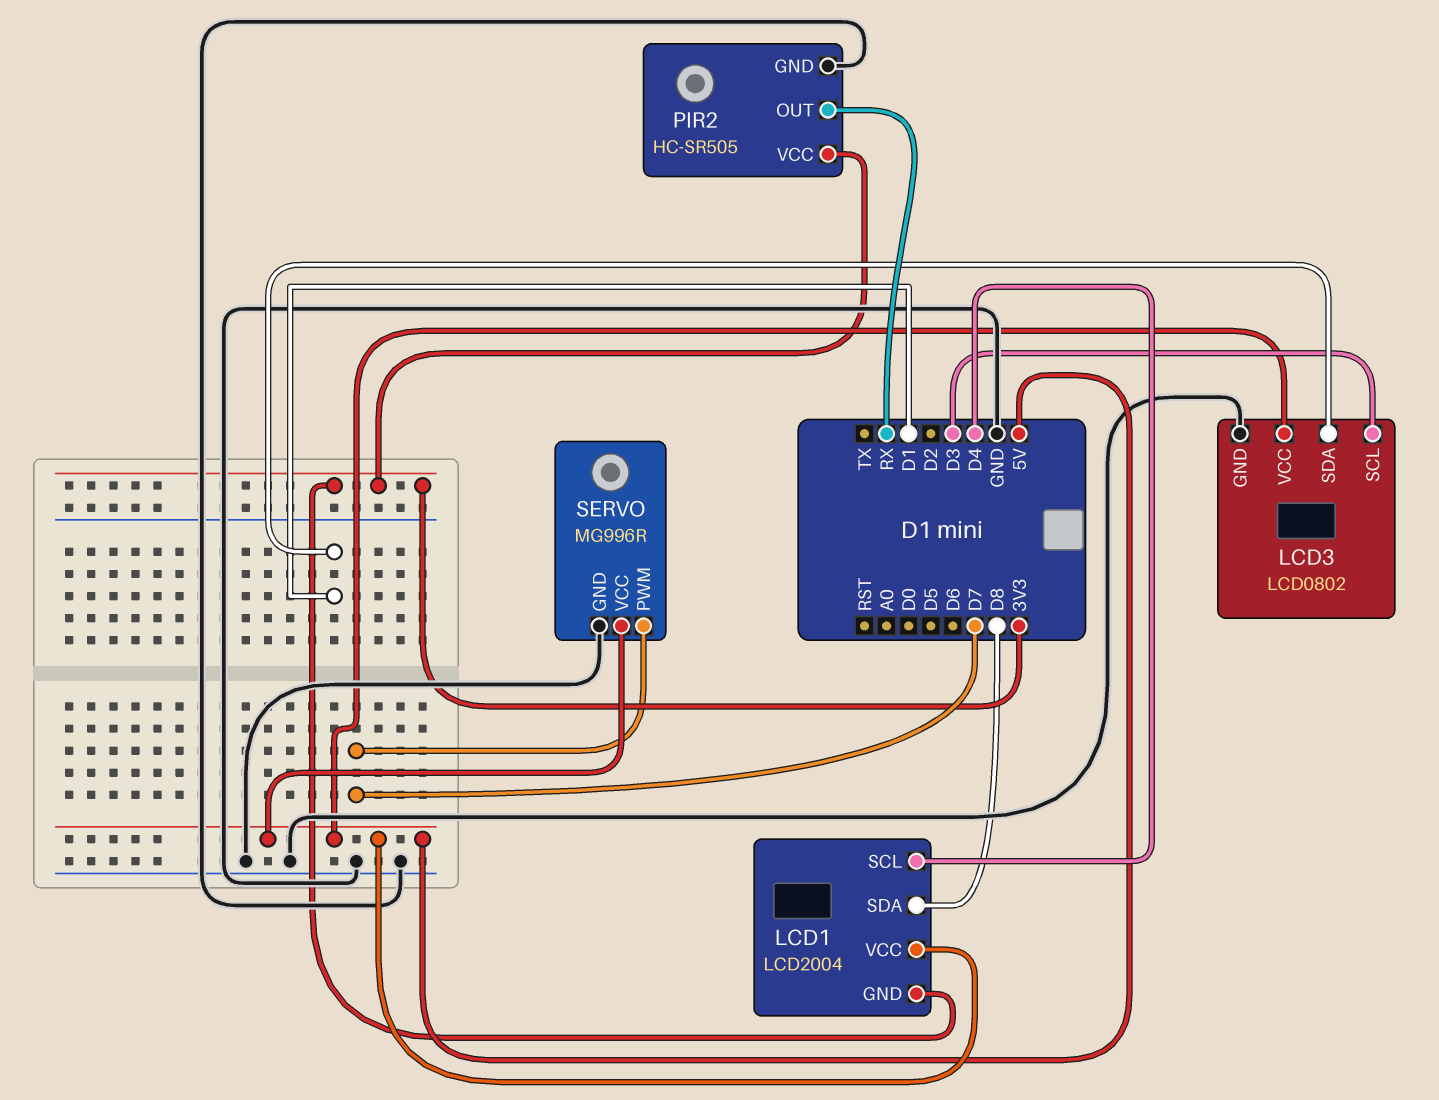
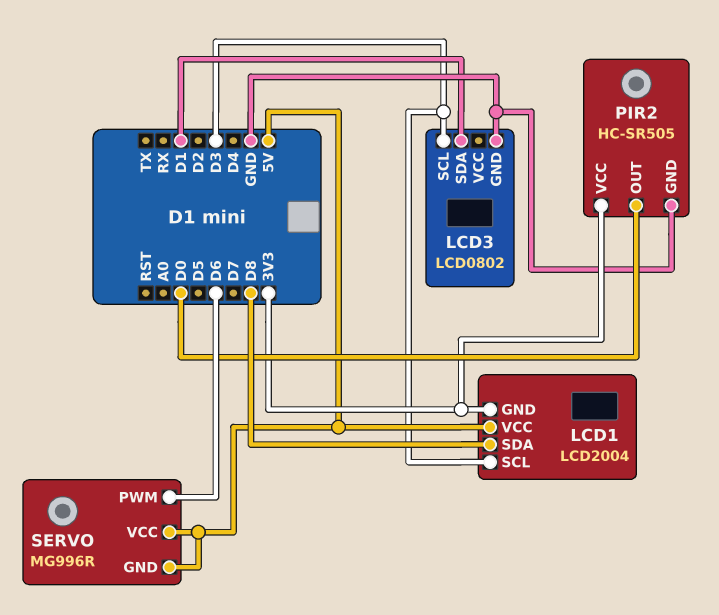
LCD1 pin SCL: D4 -> D3
LCD3 pin VCC: 5V -> none
PIR2 pin OUT: RX -> D0
SERVO pin GND: GND -> 5V
SERVO pin PWM: D7 -> D6

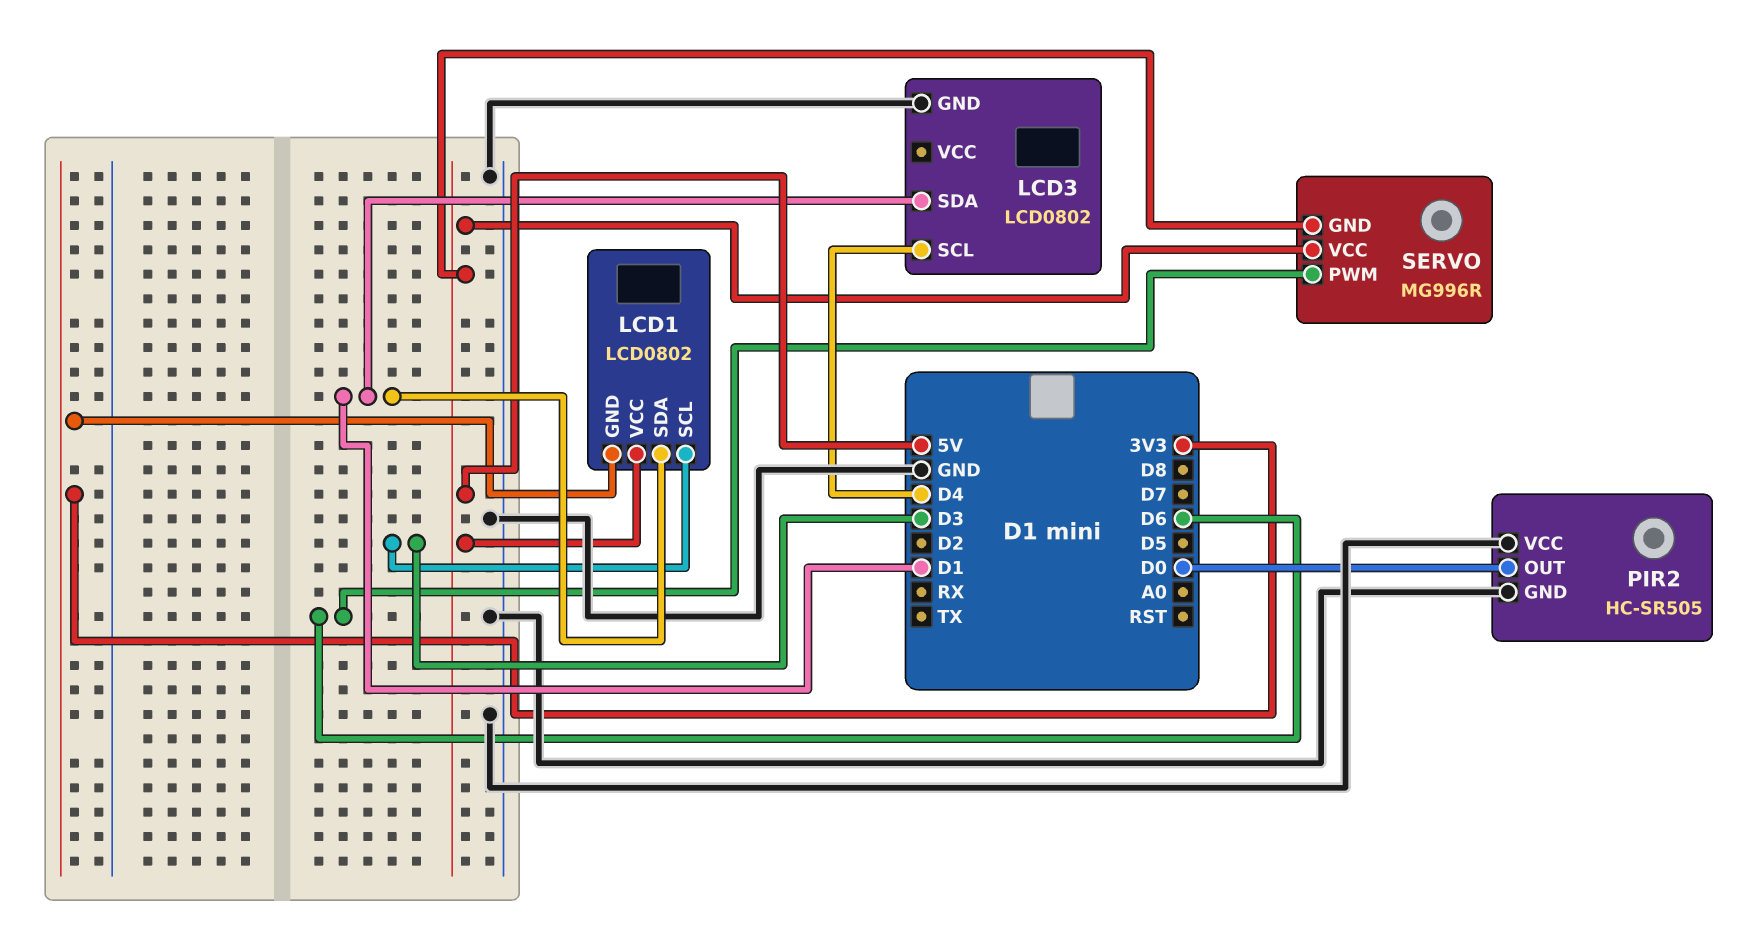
LCD1: LCD2004 -> LCD0802
LCD1 pin SDA: D8 -> D1
LCD3 pin SCL: D3 -> D4
PIR2 pin VCC: 3V3 -> GND

